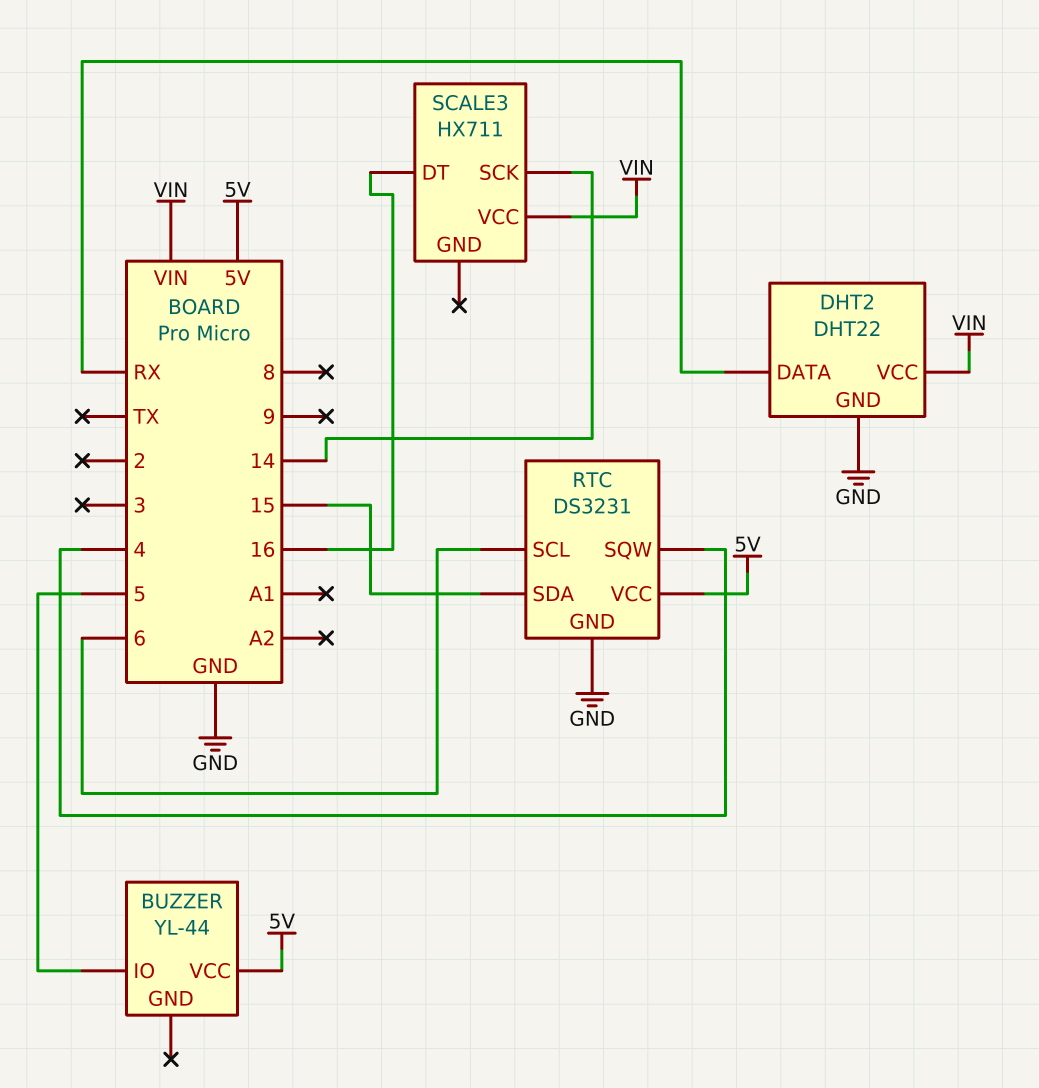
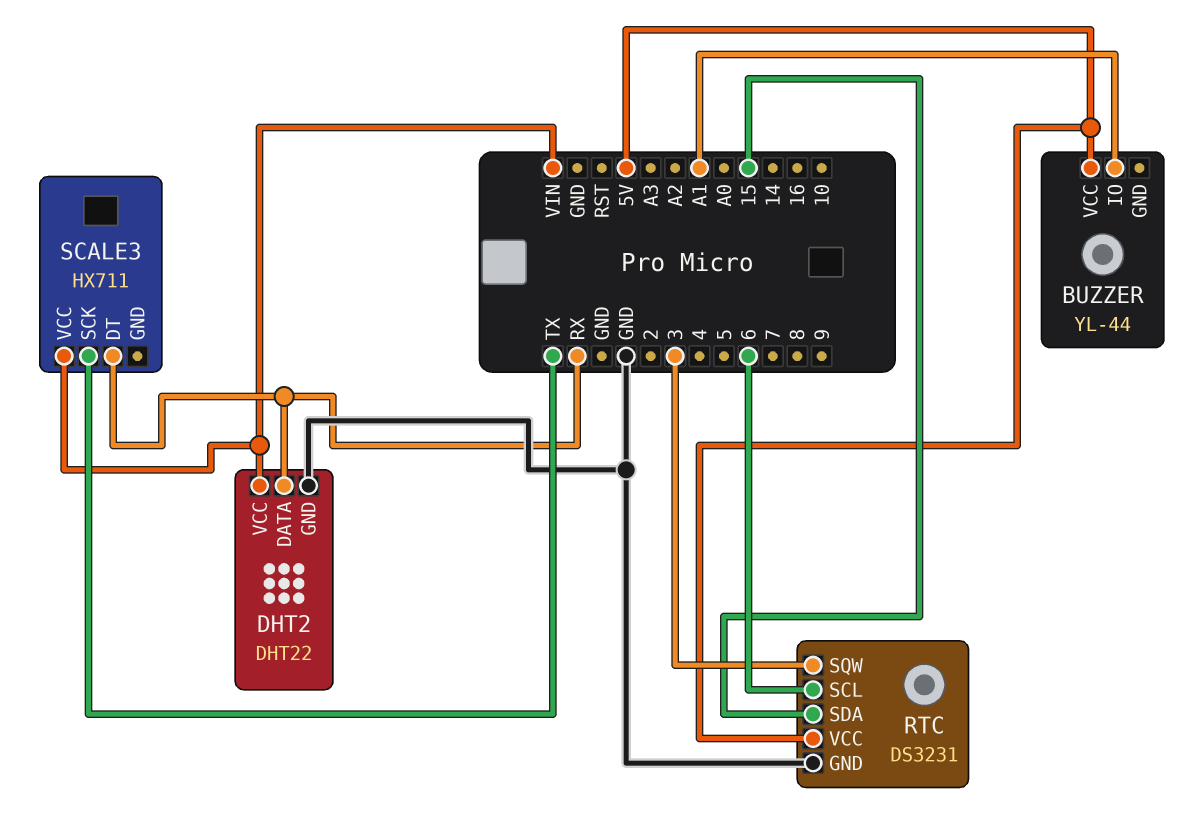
BUZZER pin IO: 5 -> A1
RTC pin SQW: 4 -> 3
SCALE3 pin DT: 16 -> RX
SCALE3 pin SCK: 14 -> TX

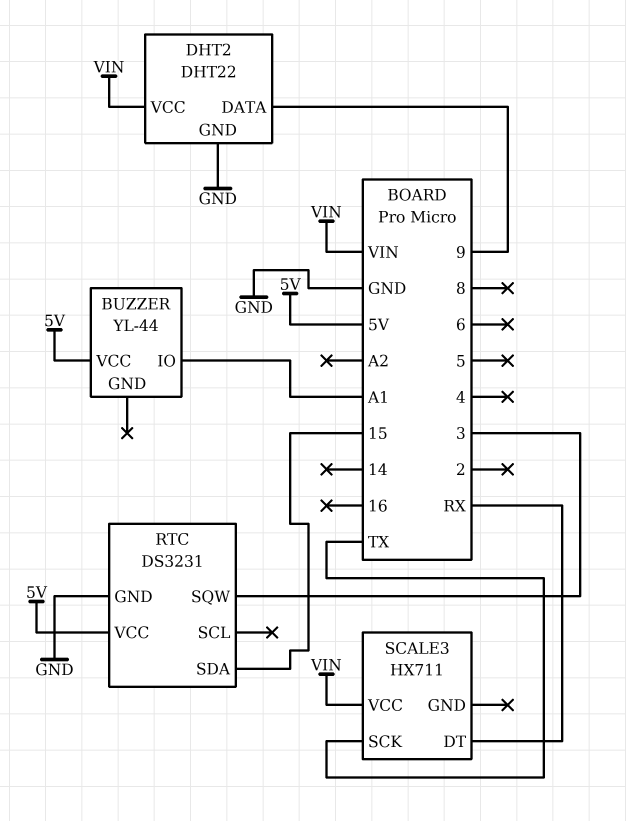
DHT2 pin DATA: RX -> 9
RTC pin SCL: 6 -> none

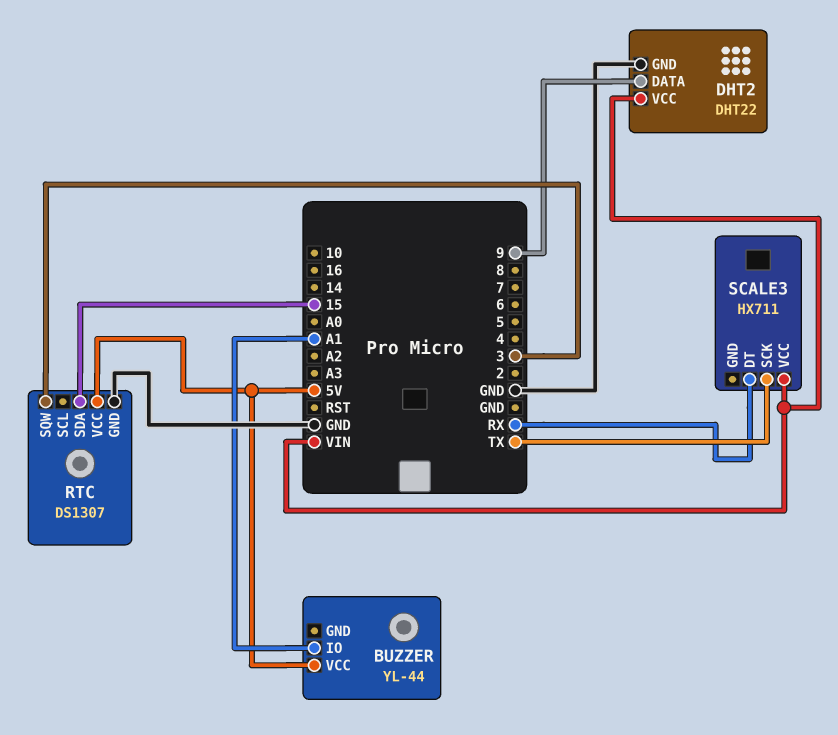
RTC: DS3231 -> DS1307

